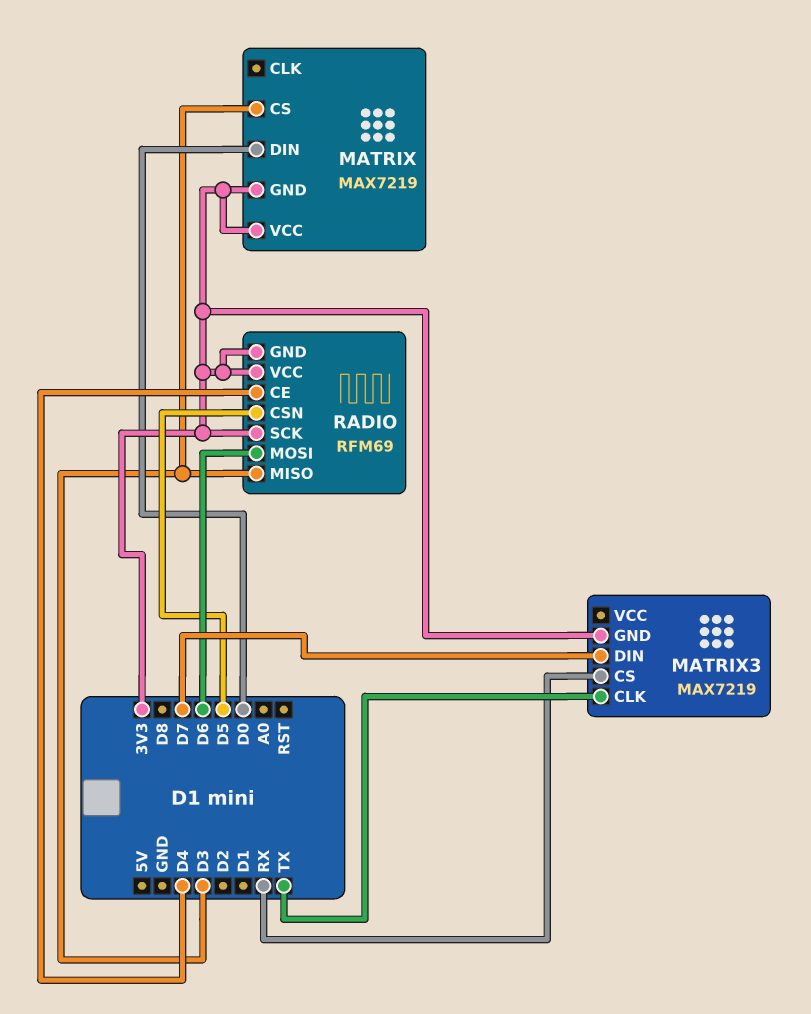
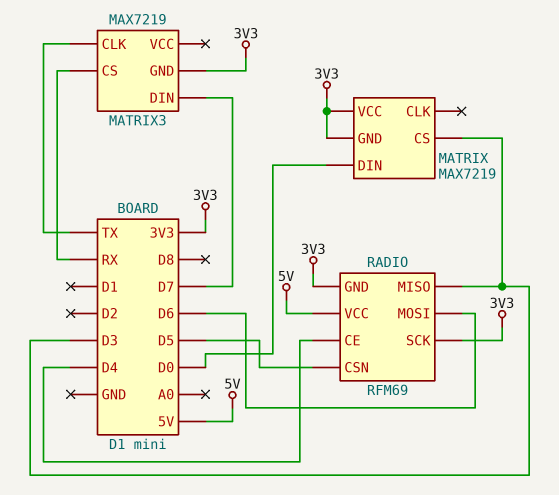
RADIO pin VCC: 3V3 -> 5V

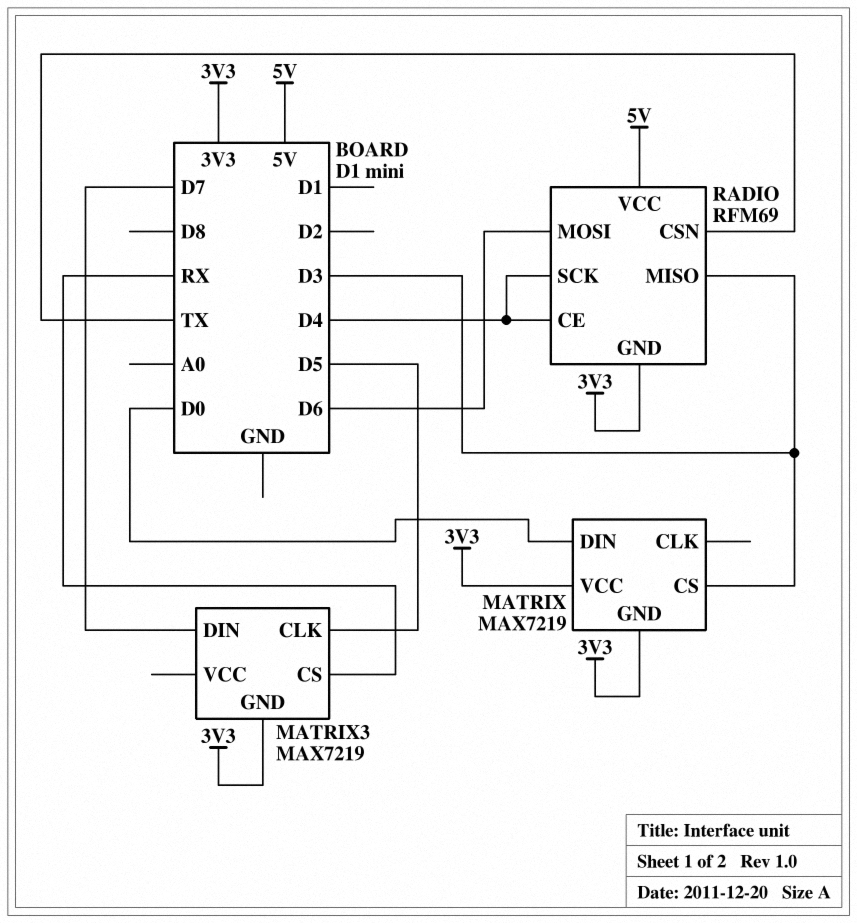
MATRIX3 pin CLK: TX -> D5
RADIO pin CSN: D5 -> TX
RADIO pin SCK: 3V3 -> D4

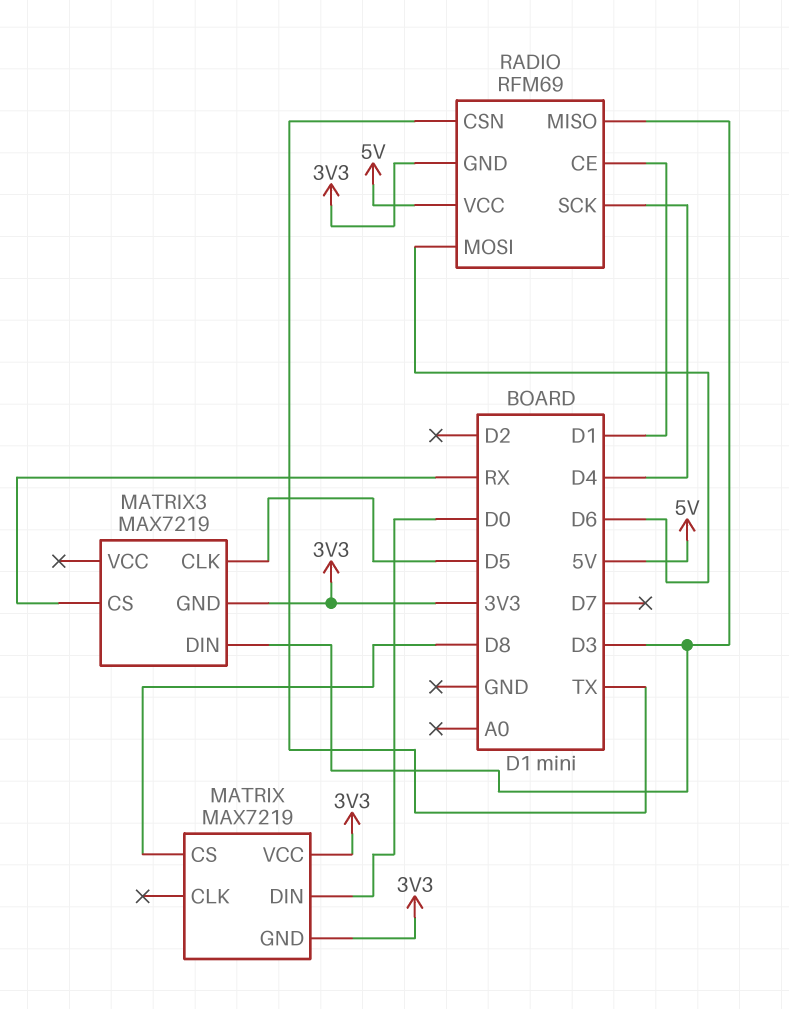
MATRIX pin CS: D3 -> D8
MATRIX3 pin DIN: D7 -> D3
RADIO pin CE: D4 -> D1

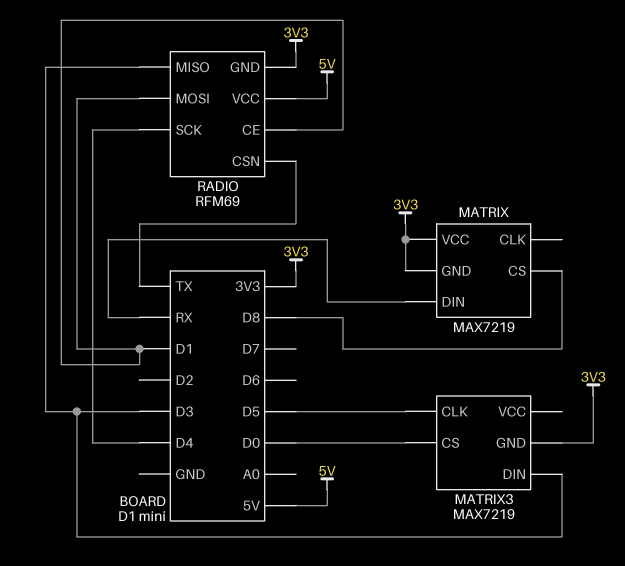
MATRIX pin DIN: D0 -> RX
MATRIX3 pin CS: RX -> D0
RADIO pin MOSI: D6 -> D1

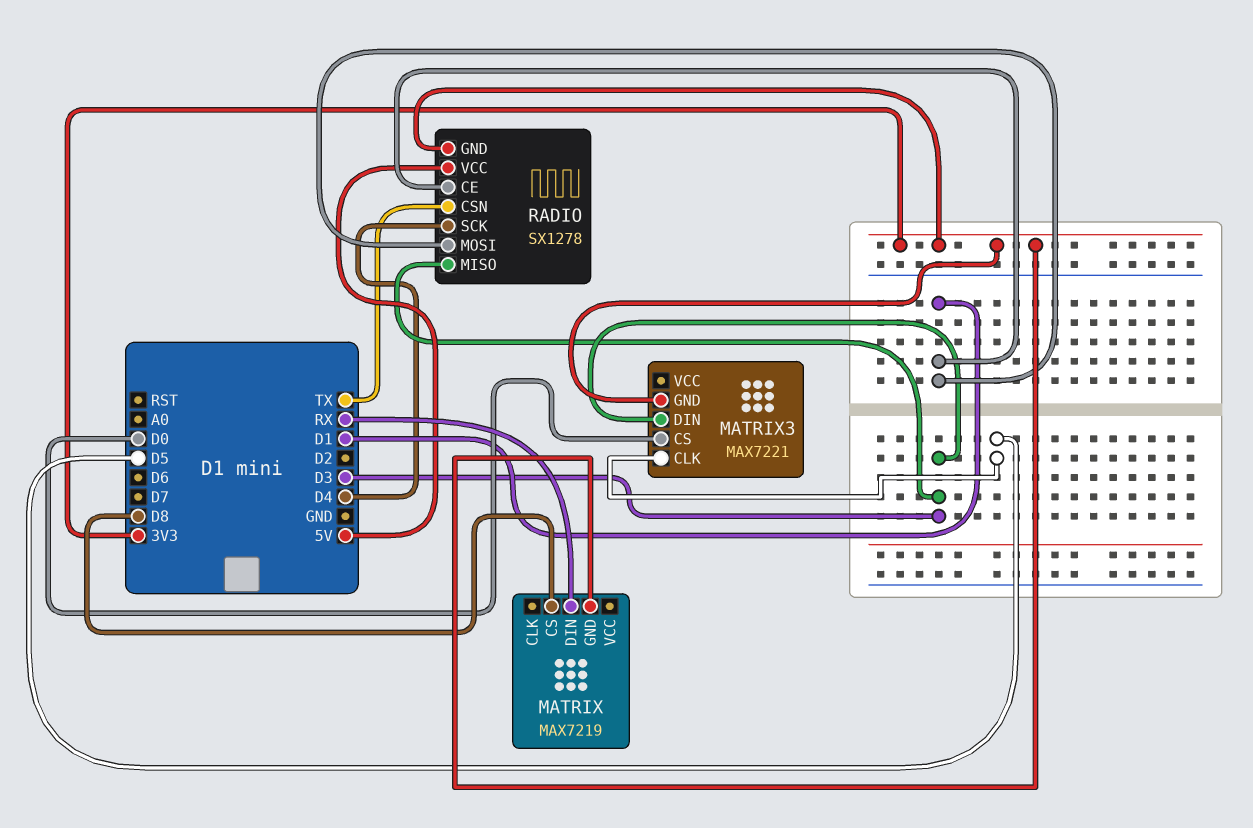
MATRIX pin VCC: 3V3 -> none
MATRIX3: MAX7219 -> MAX7221
RADIO: RFM69 -> SX1278

